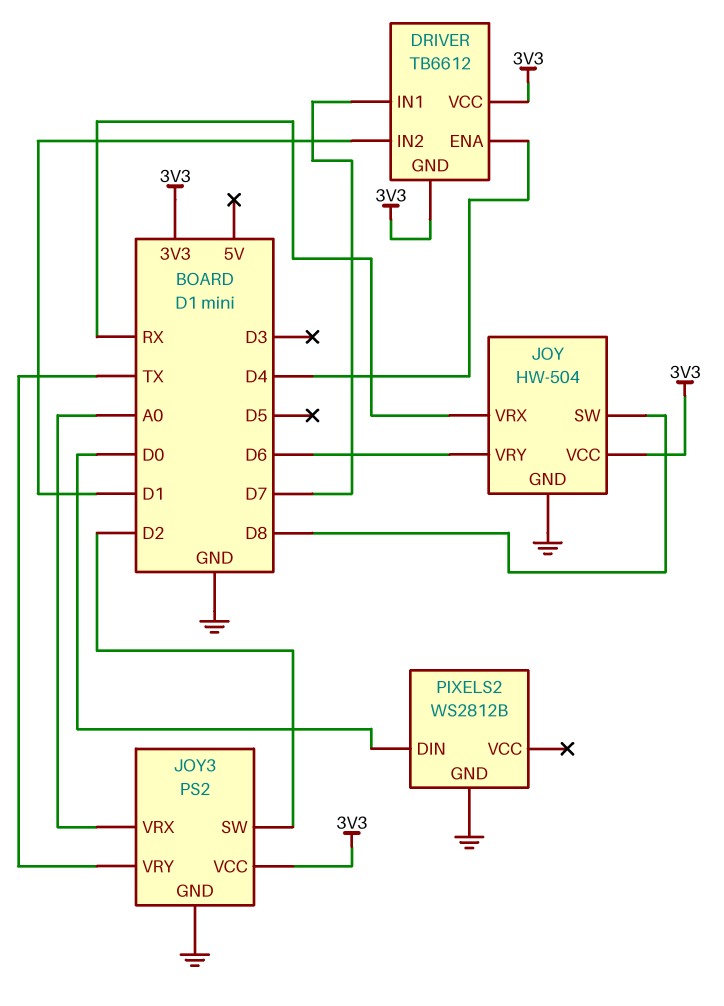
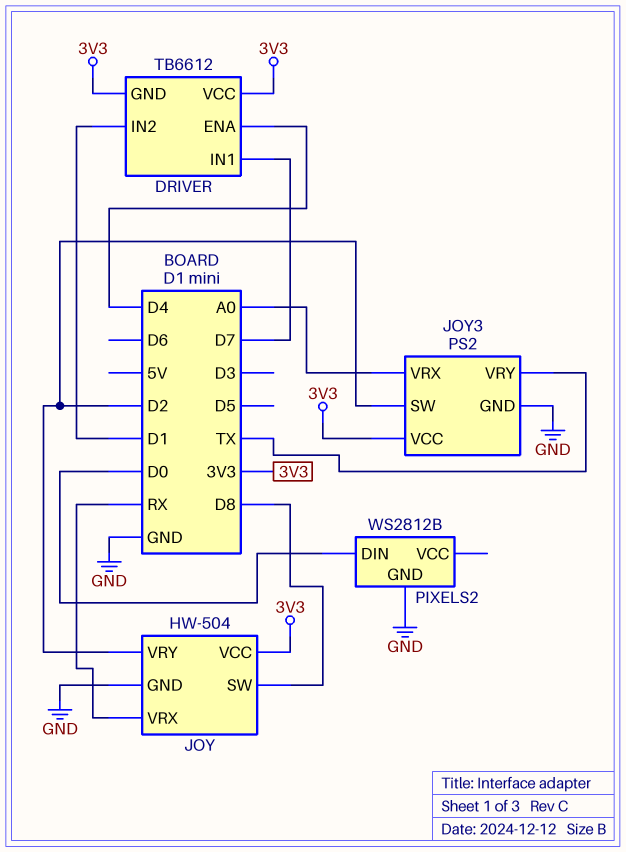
JOY pin VRY: D6 -> D2

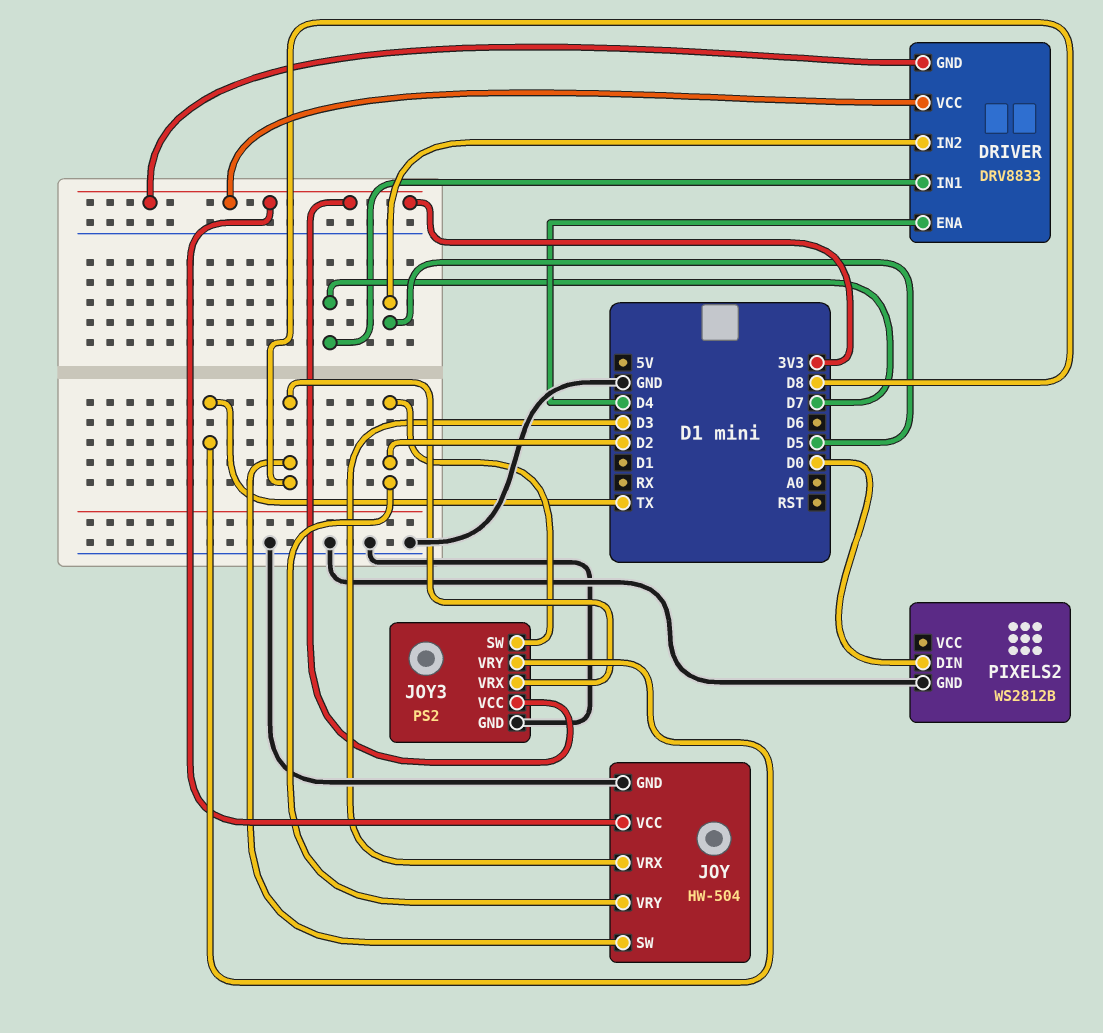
DRIVER: TB6612 -> DRV8833
DRIVER pin IN2: D1 -> D5
JOY pin VRX: RX -> D3
JOY3 pin VRX: A0 -> D8

